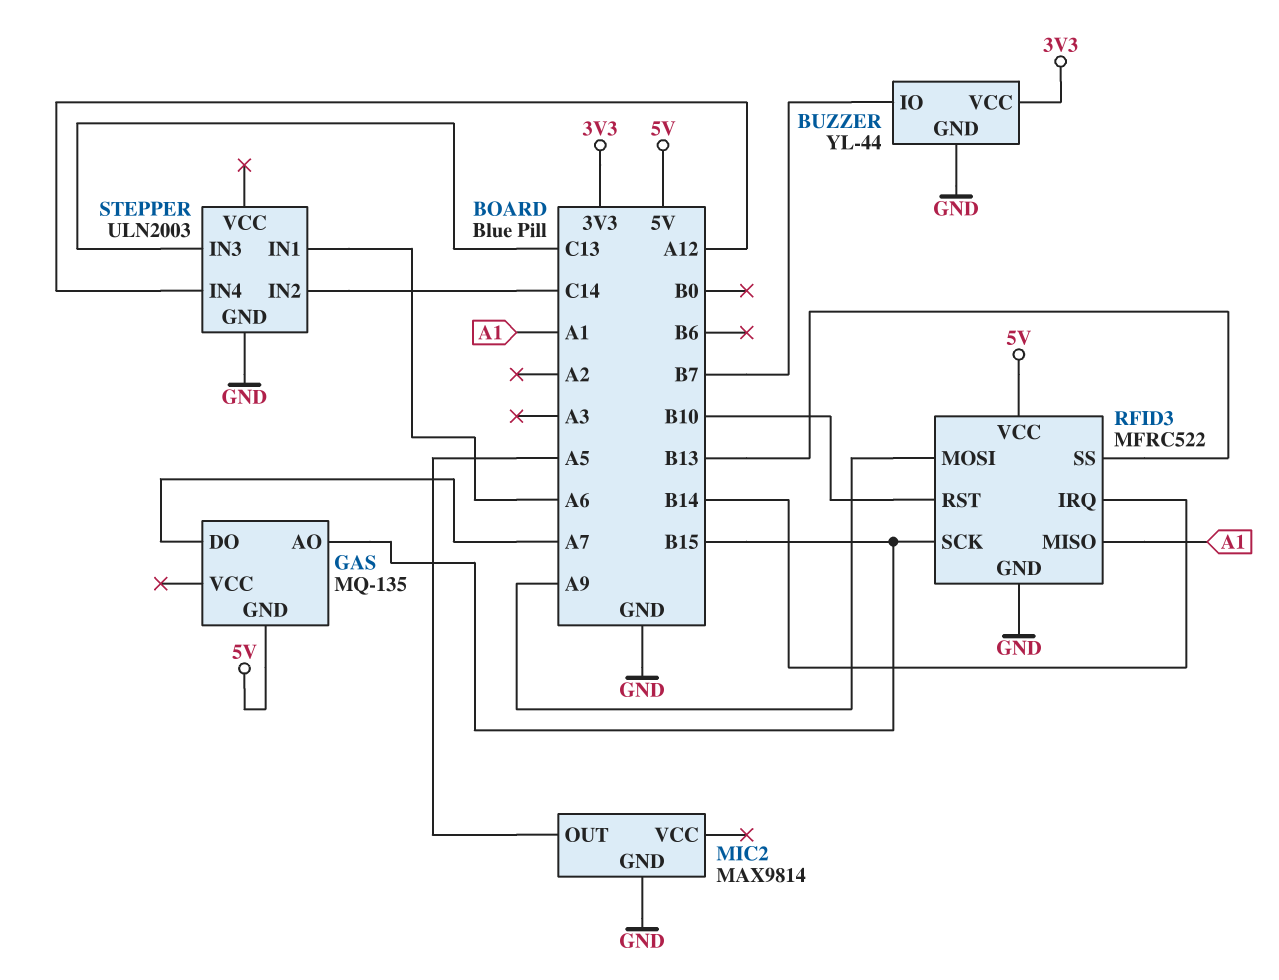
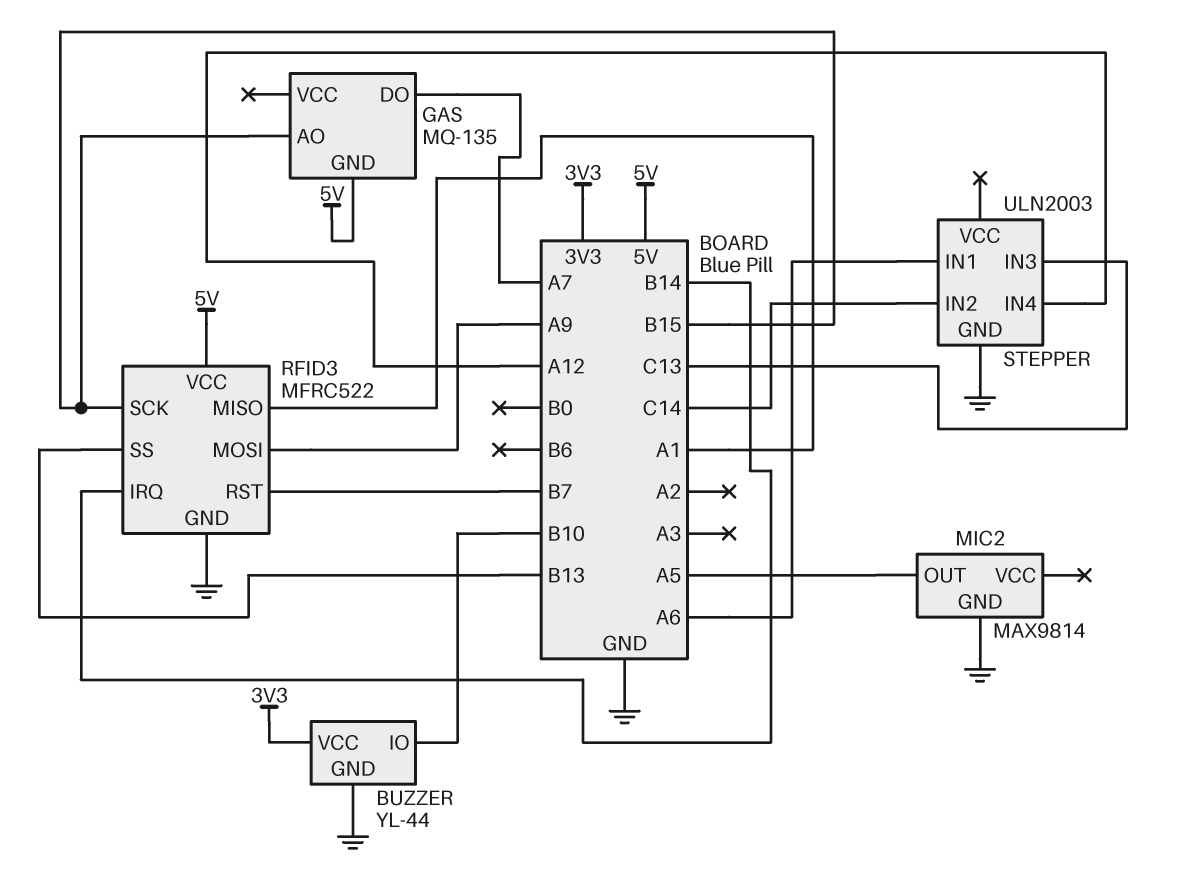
BUZZER pin IO: B7 -> B10
RFID3 pin RST: B10 -> B7

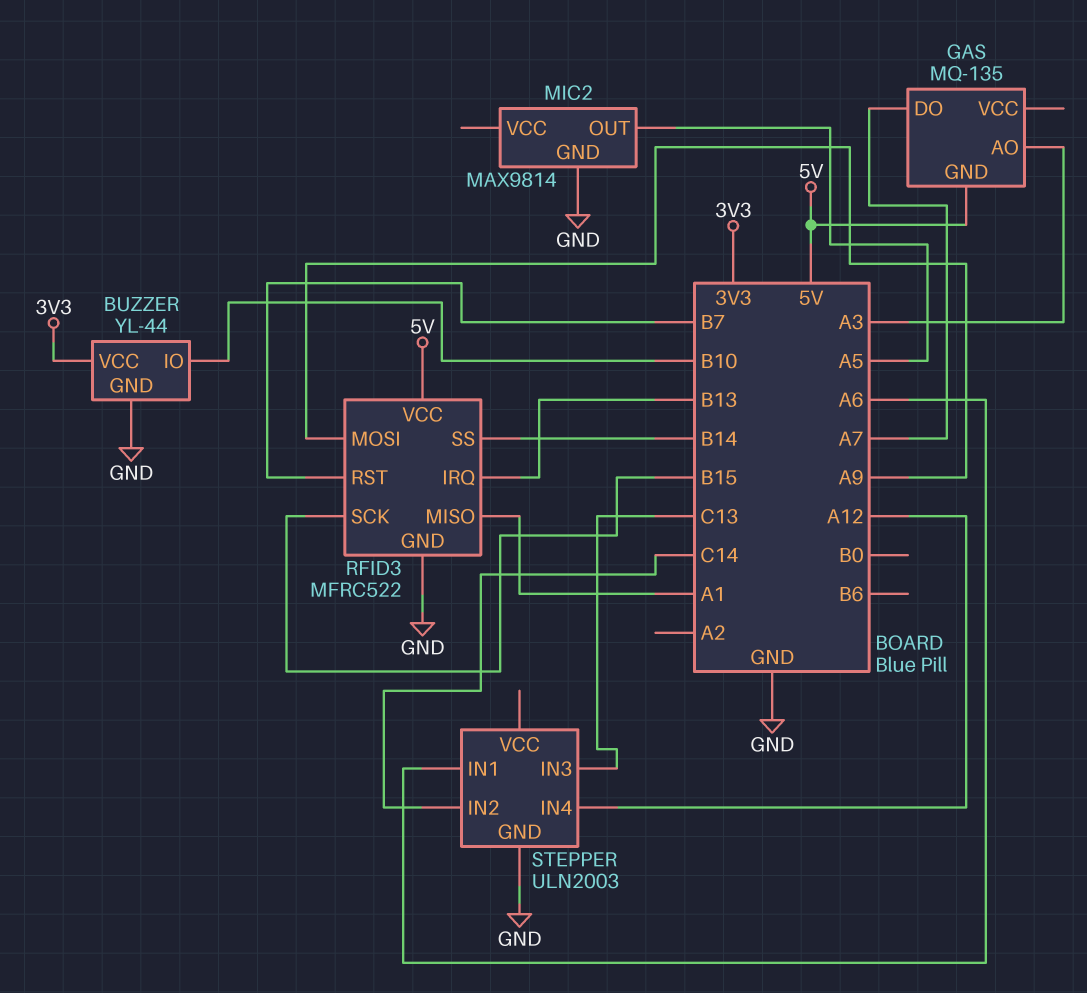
GAS pin AO: B15 -> A3
RFID3 pin IRQ: B14 -> B13
RFID3 pin SS: B13 -> B14

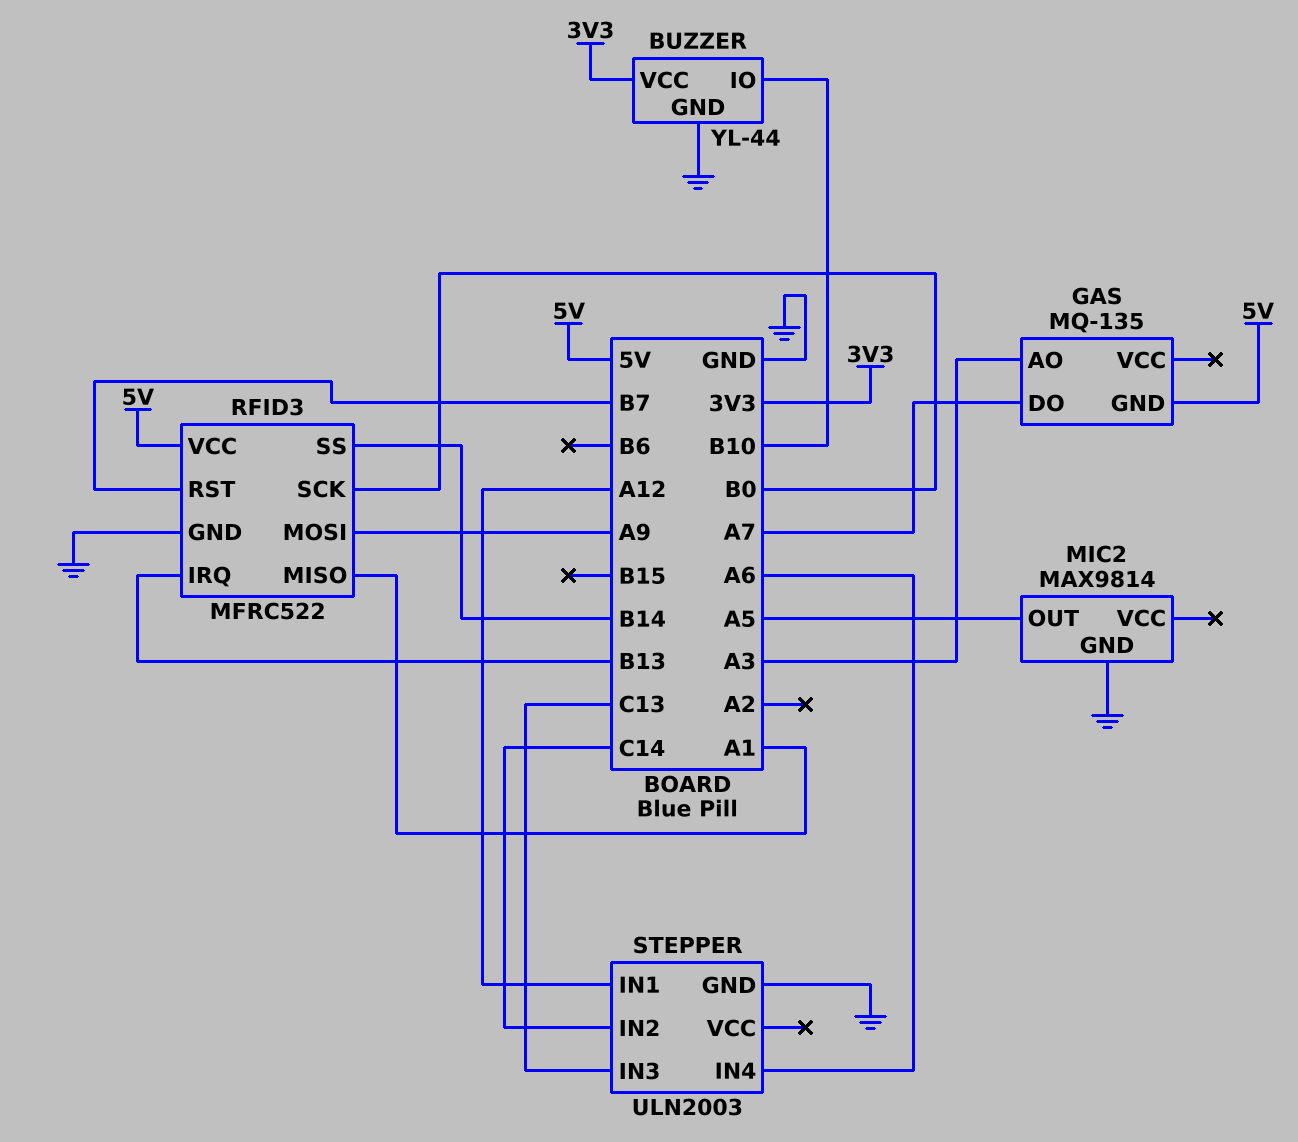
RFID3 pin SCK: B15 -> B0
STEPPER pin IN1: A6 -> A12
STEPPER pin IN4: A12 -> A6

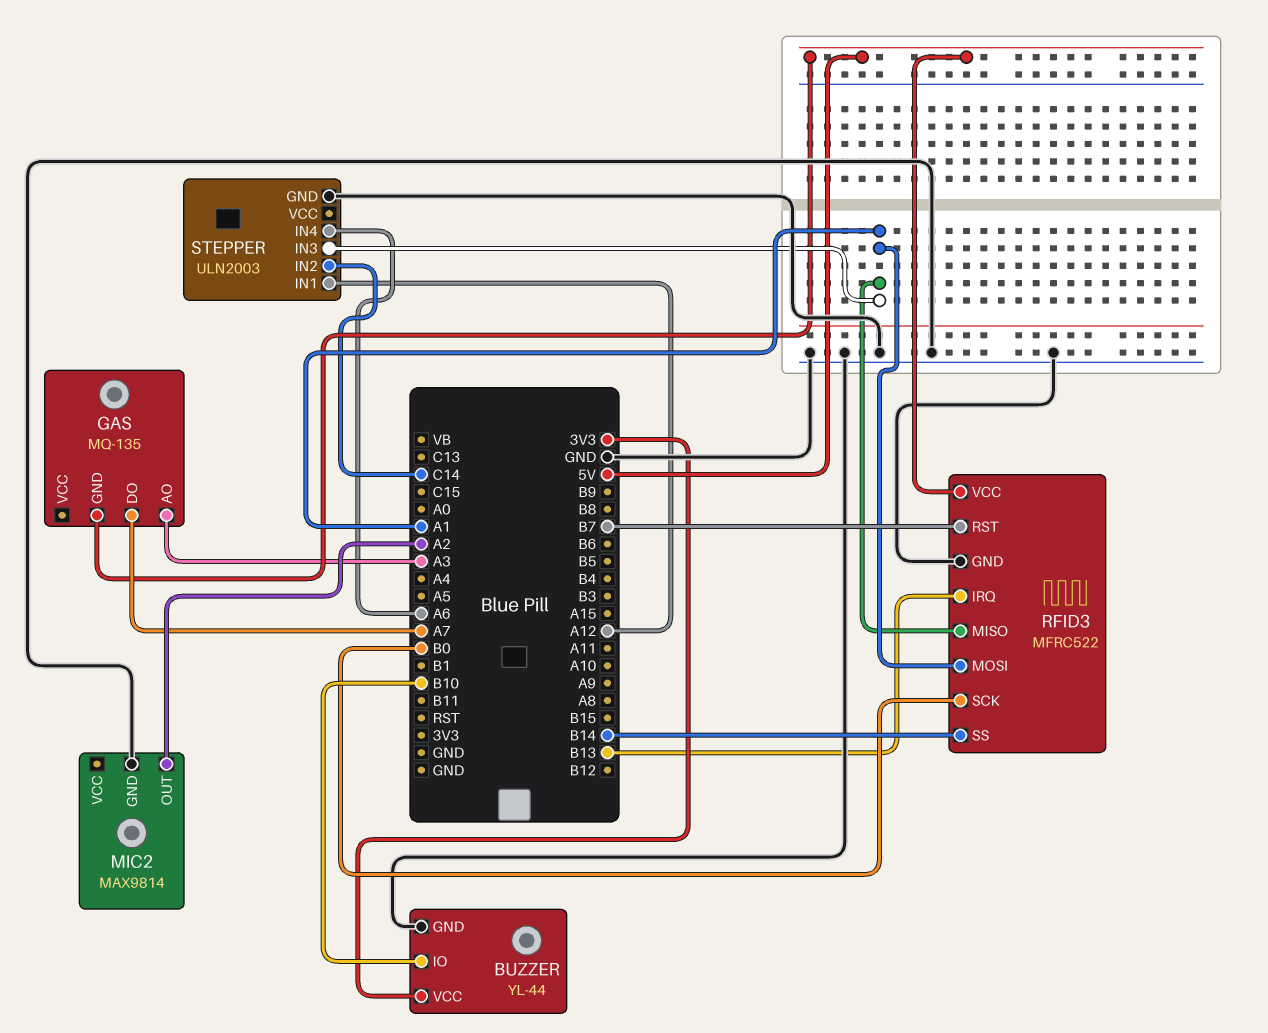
MIC2 pin OUT: A5 -> A2
RFID3 pin MOSI: A9 -> A1
STEPPER pin IN3: C13 -> A1

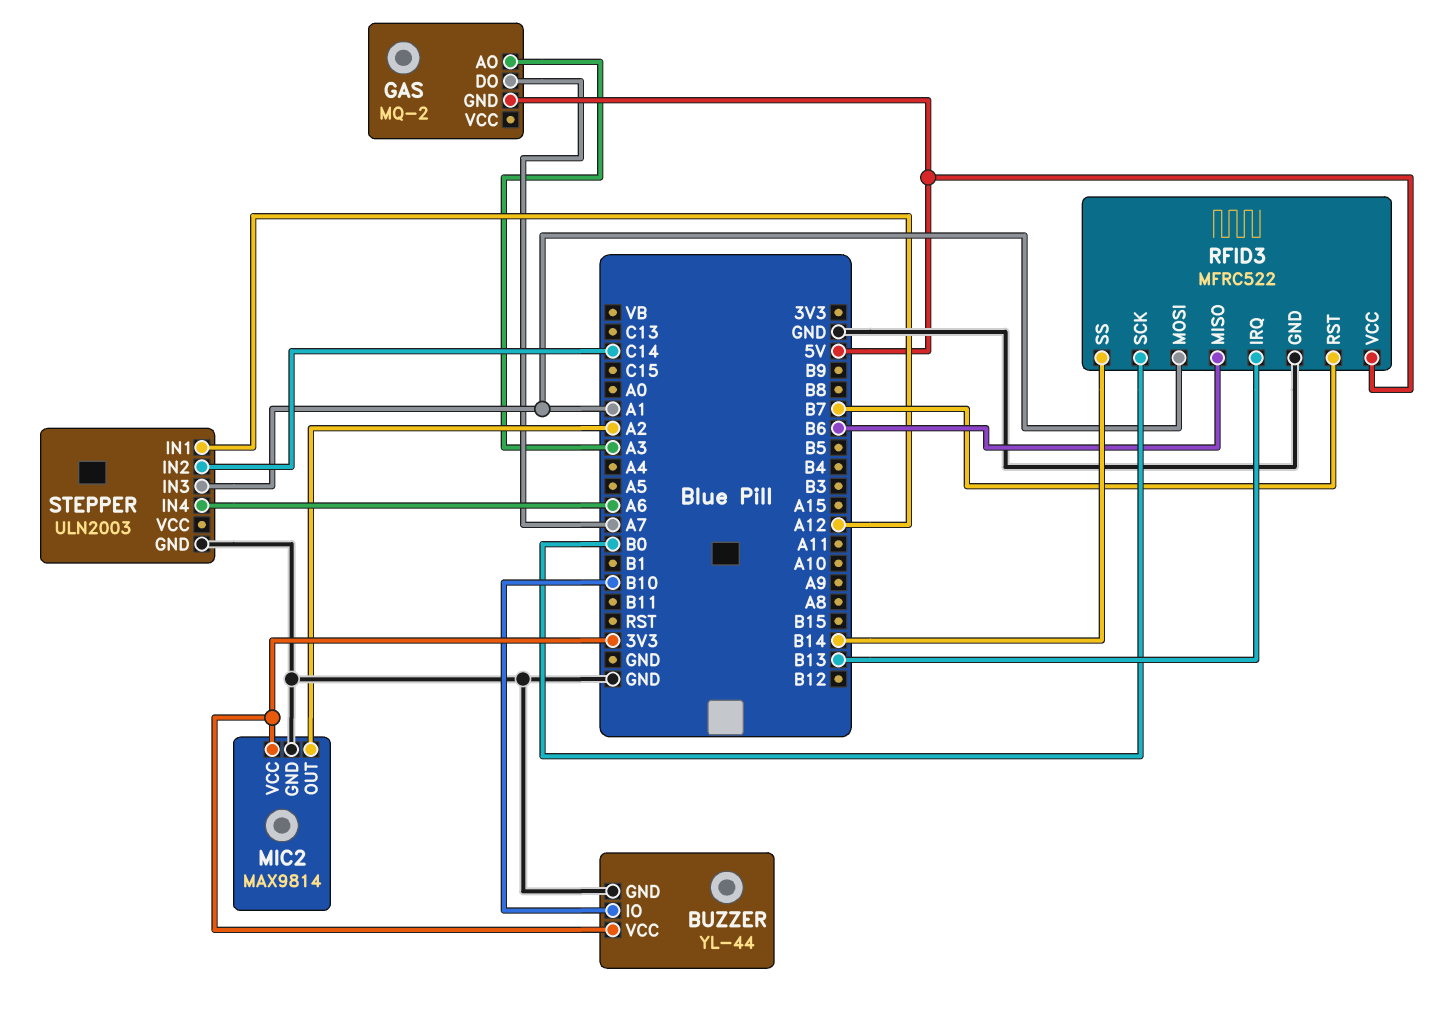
GAS: MQ-135 -> MQ-2
MIC2 pin VCC: none -> 3V3
RFID3 pin MISO: A1 -> B6

